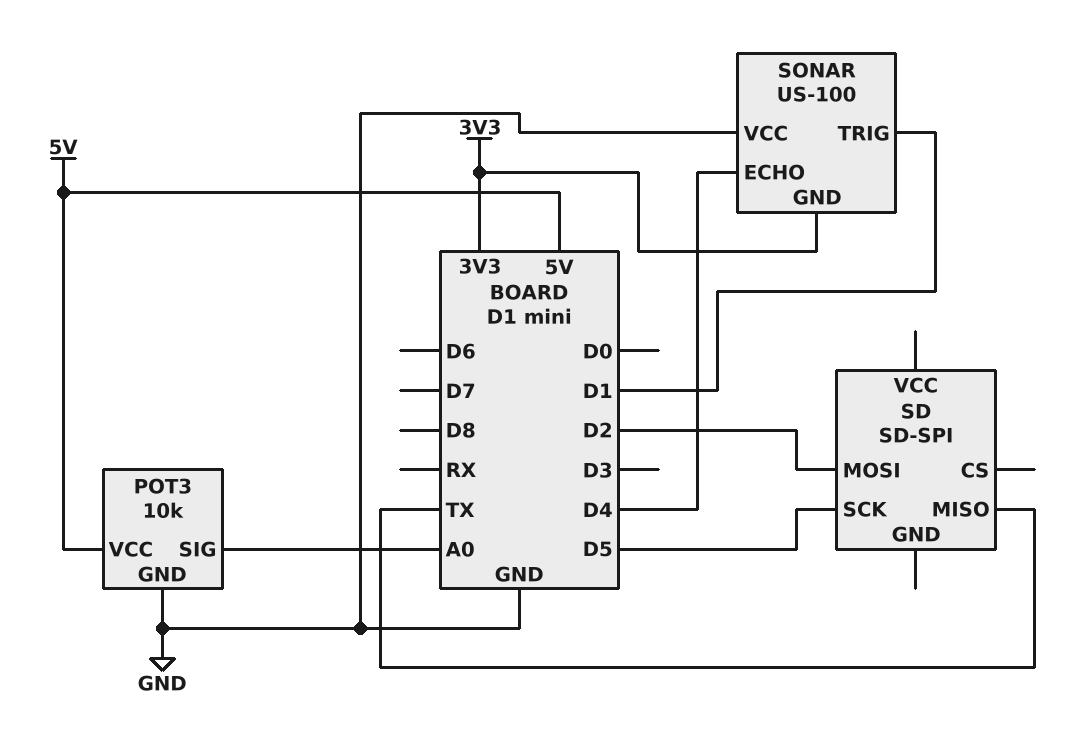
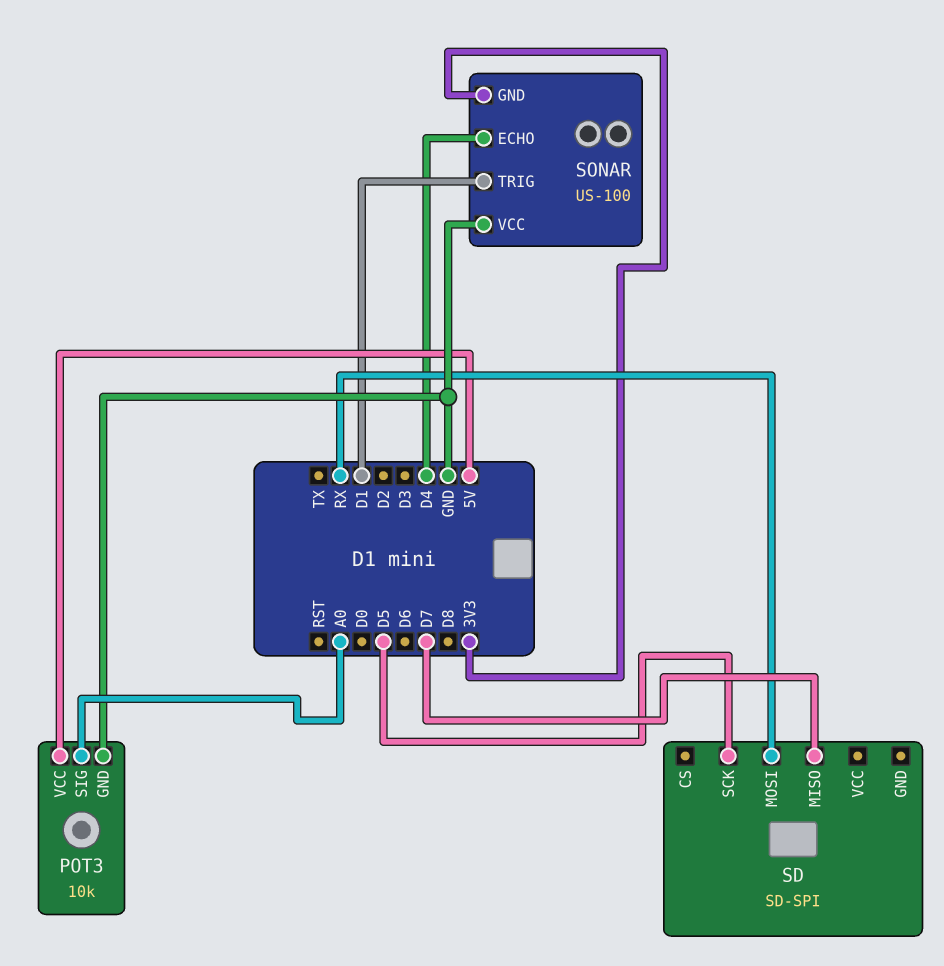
SD pin MISO: TX -> D7
SD pin MOSI: D2 -> RX

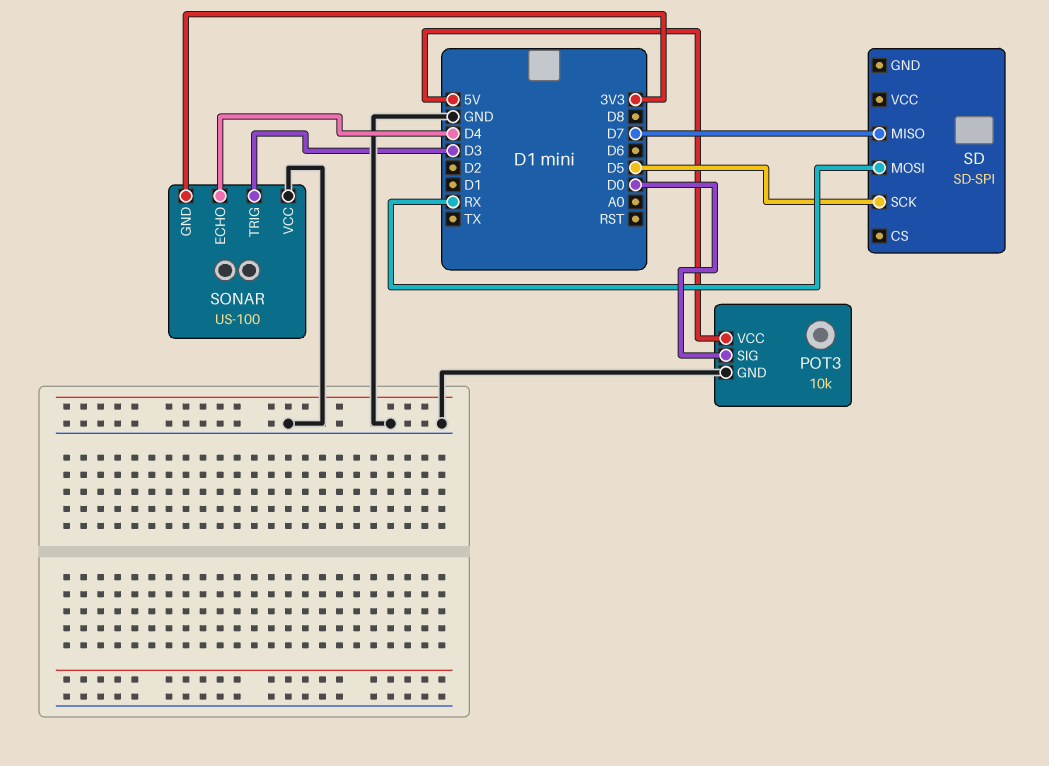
POT3 pin SIG: A0 -> D0
SONAR pin TRIG: D1 -> D3

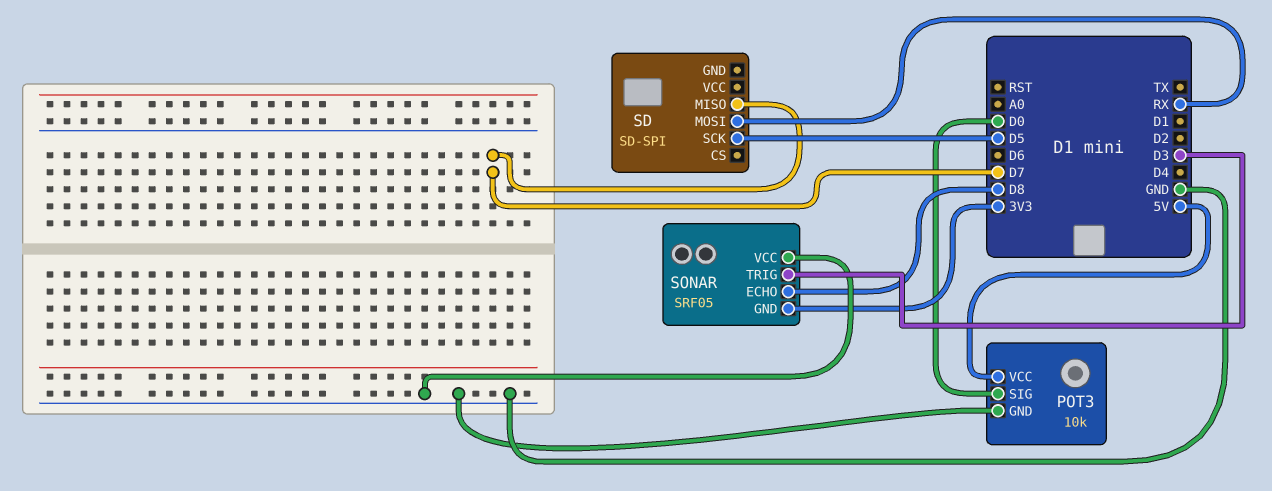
SONAR: US-100 -> SRF05
SONAR pin ECHO: D4 -> D8

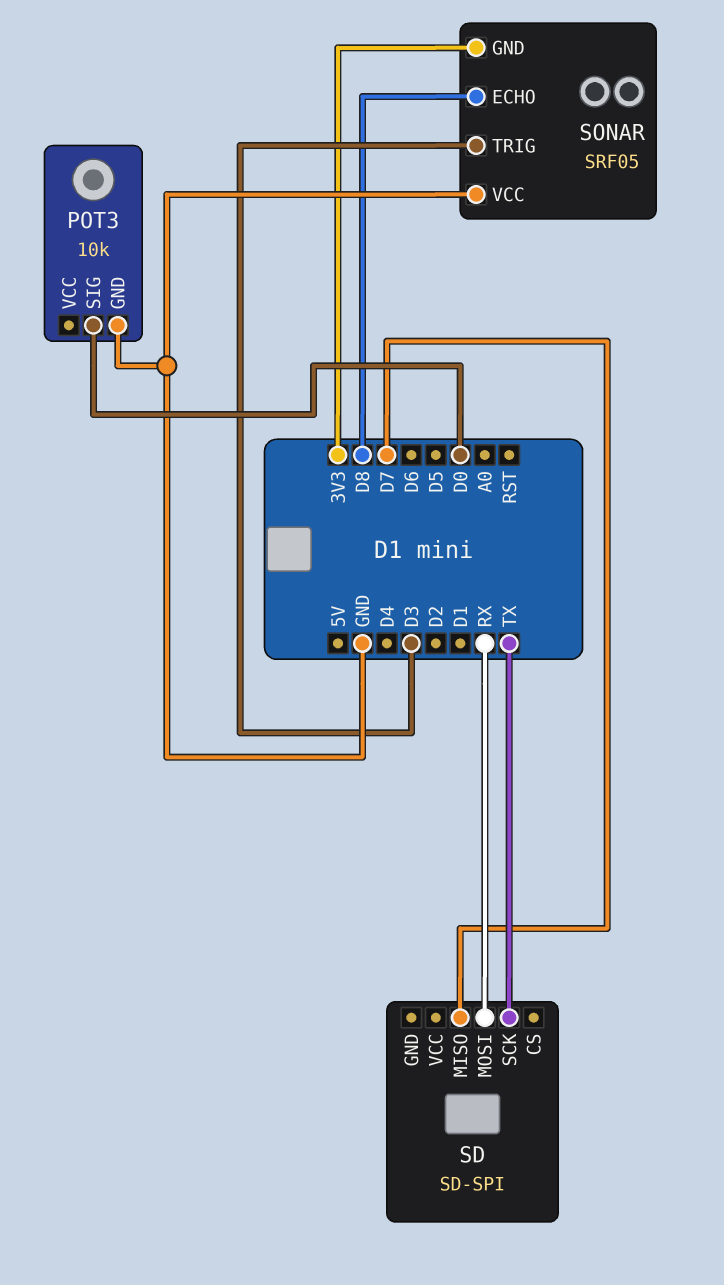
POT3 pin VCC: 5V -> none
SD pin SCK: D5 -> TX

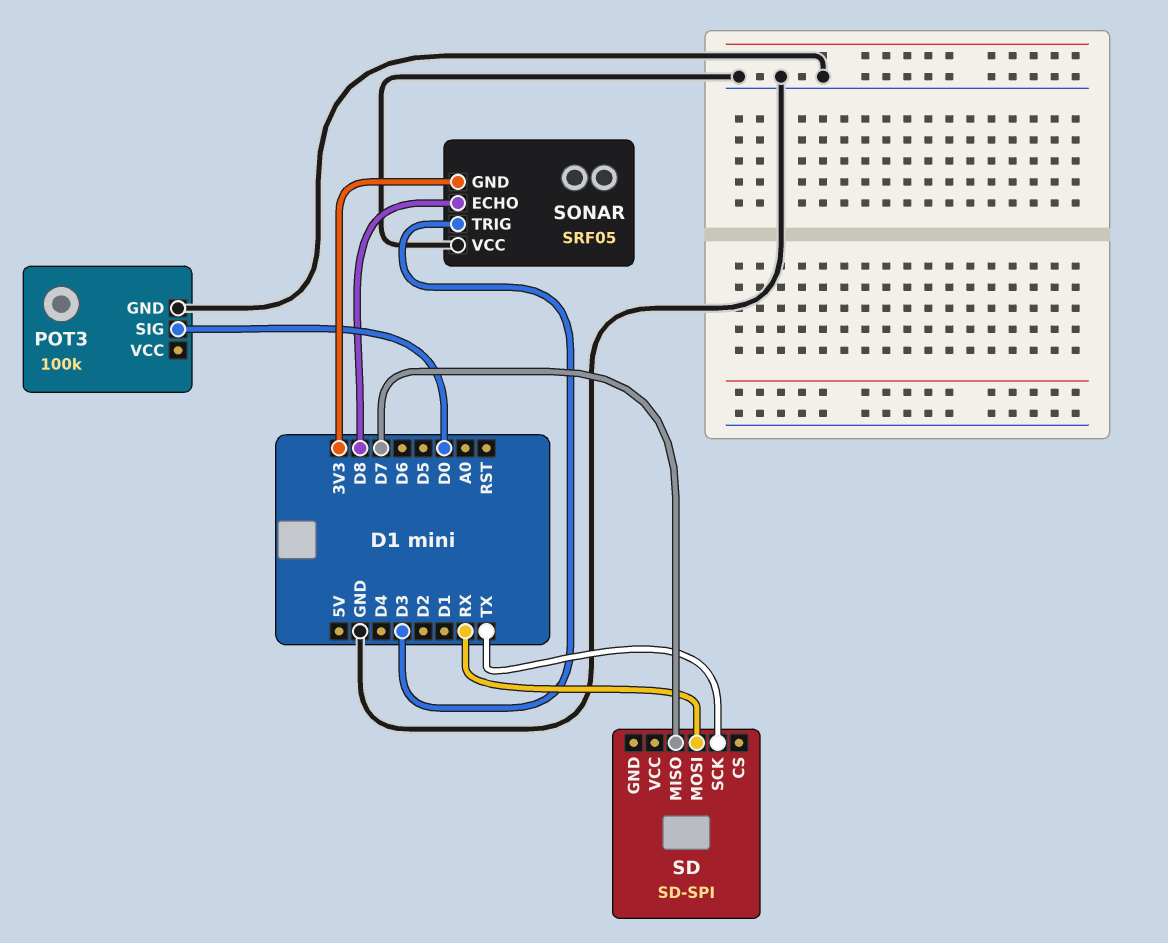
POT3: 10k -> 100k

